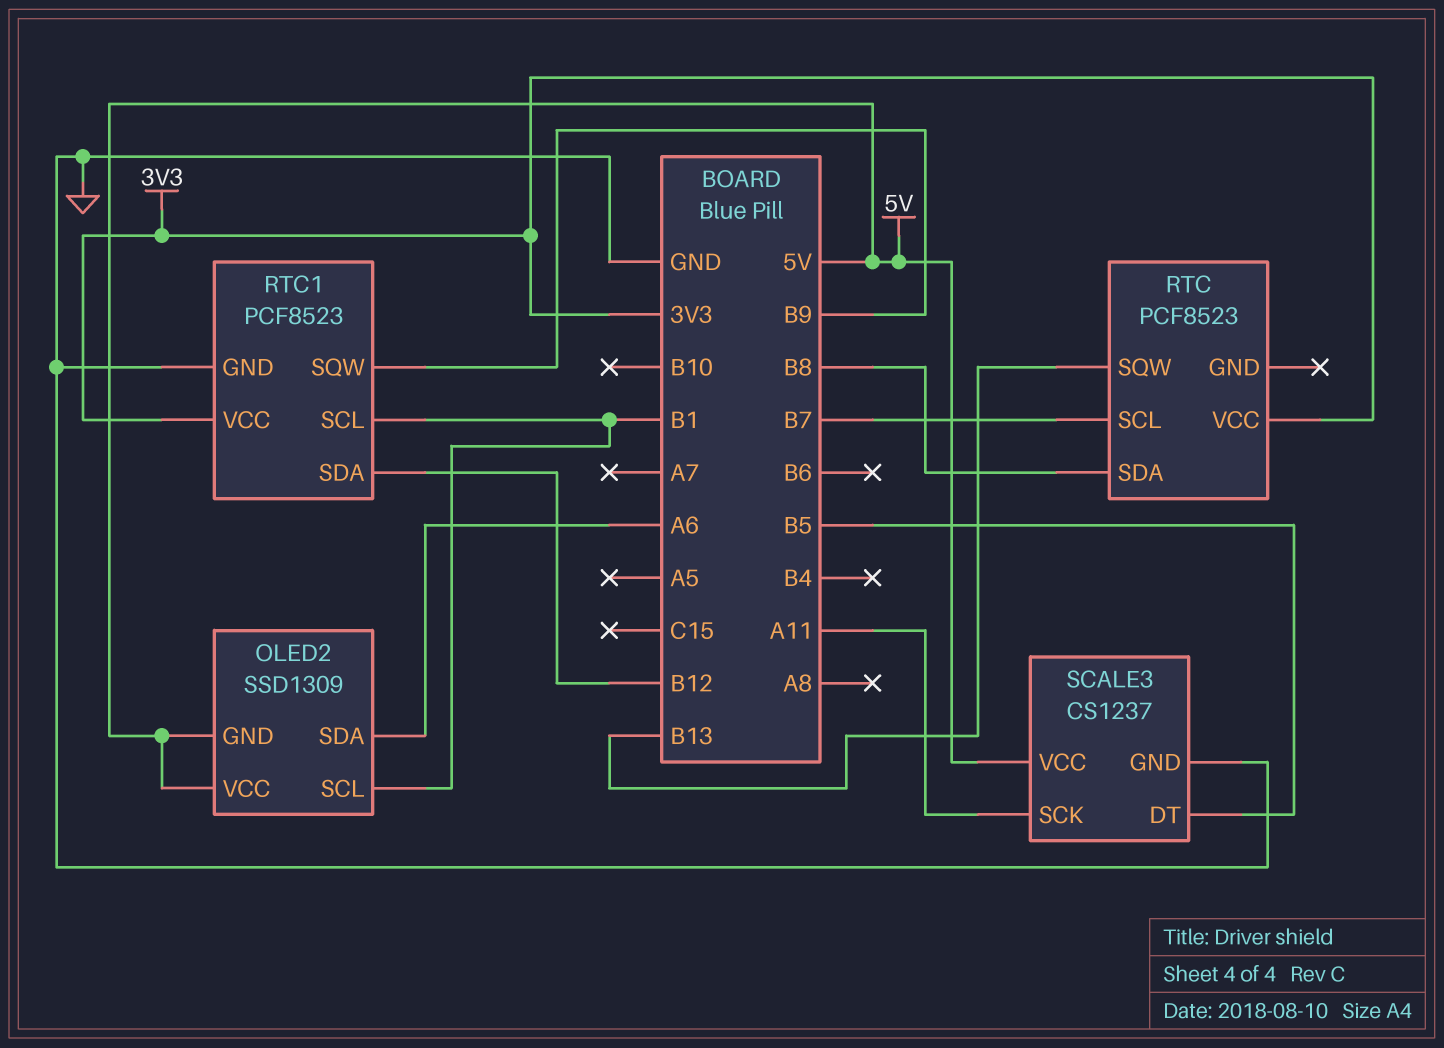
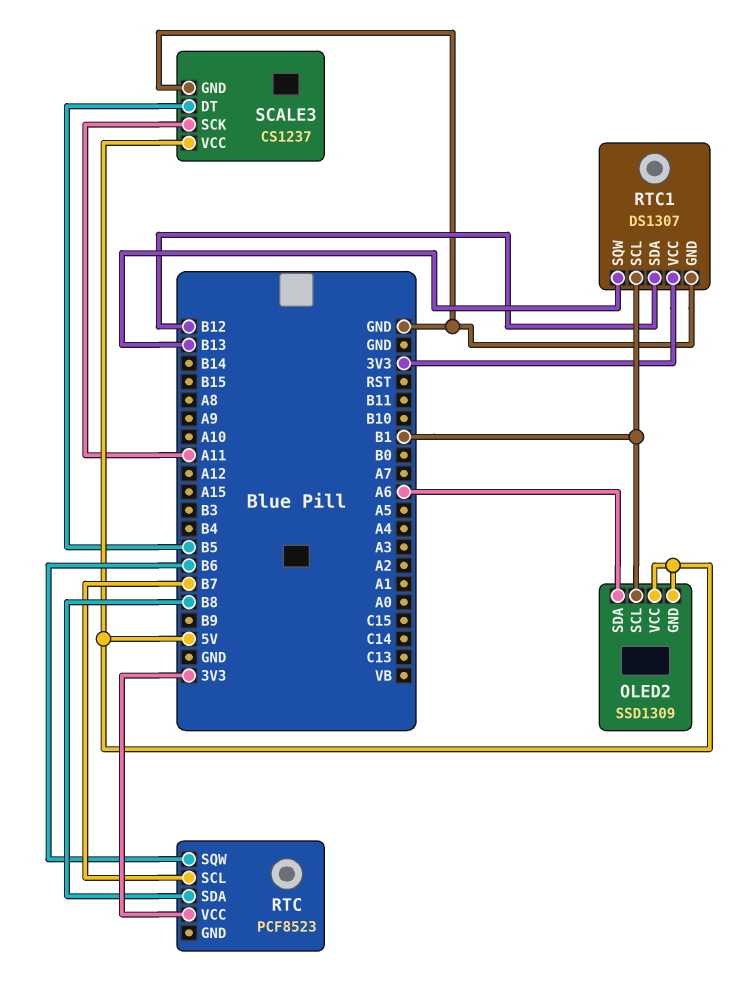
RTC pin SQW: B13 -> B6
RTC1: PCF8523 -> DS1307
RTC1 pin SQW: B9 -> B13

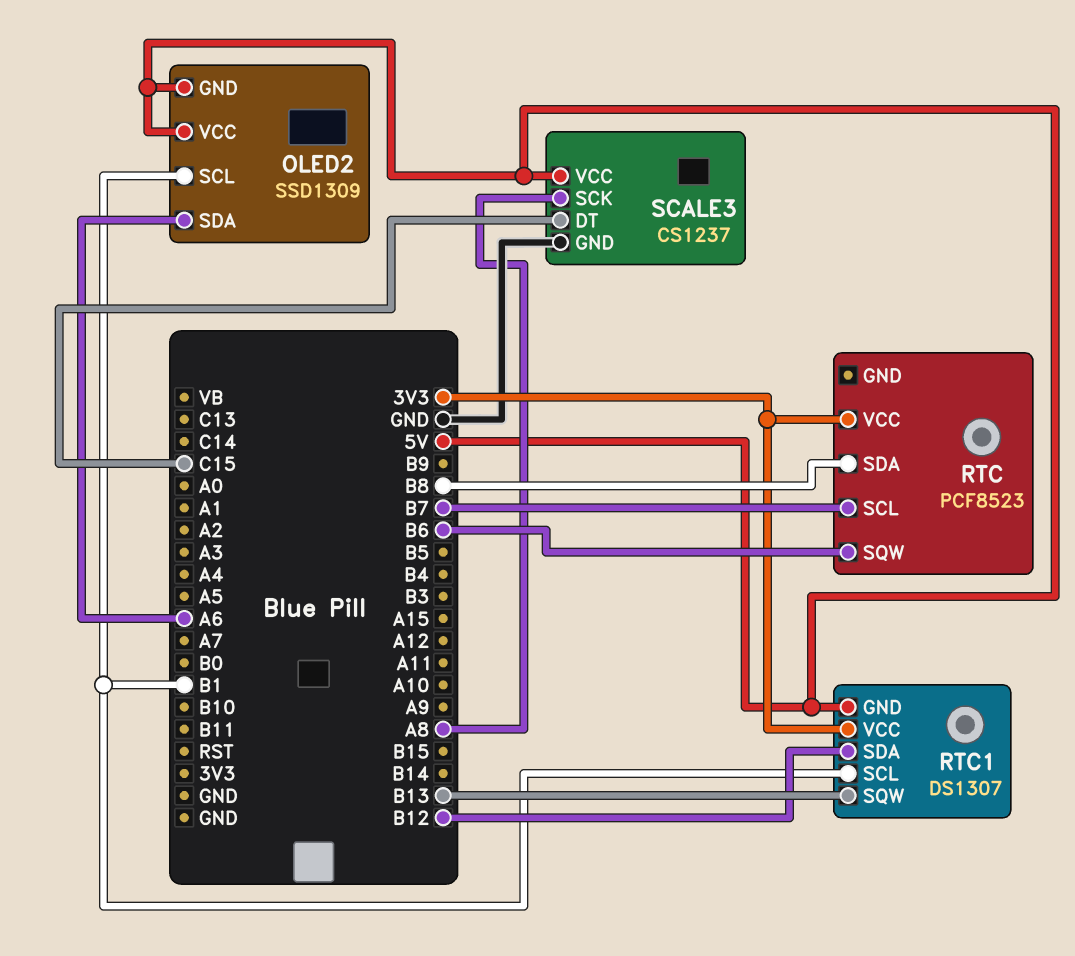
RTC1 pin GND: GND -> 5V
SCALE3 pin DT: B5 -> C15
SCALE3 pin SCK: A11 -> A8

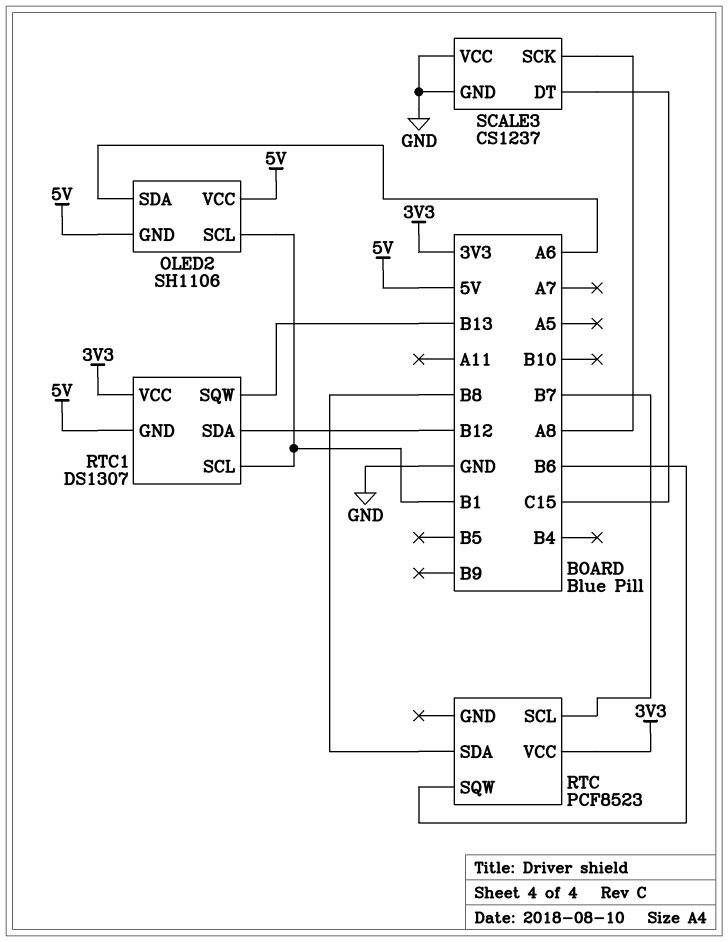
OLED2: SSD1309 -> SH1106
SCALE3 pin VCC: 5V -> GND

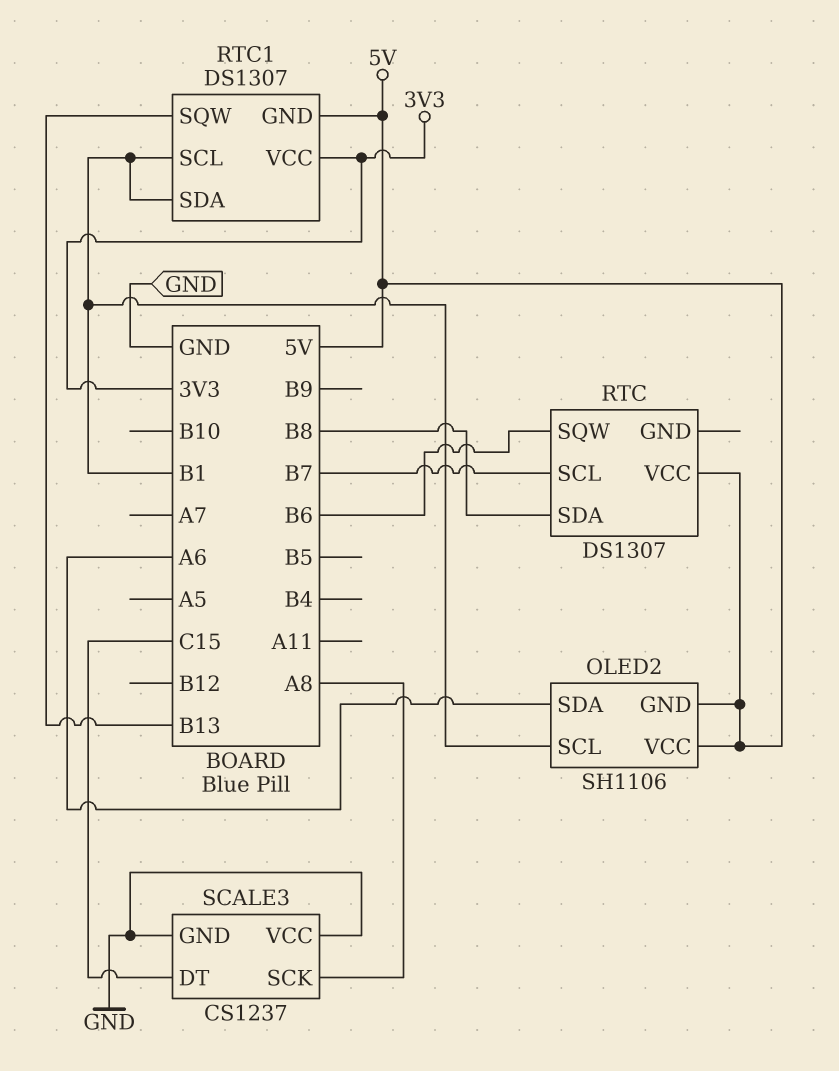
RTC: PCF8523 -> DS1307
RTC pin VCC: 3V3 -> 5V
RTC1 pin SDA: B12 -> B1

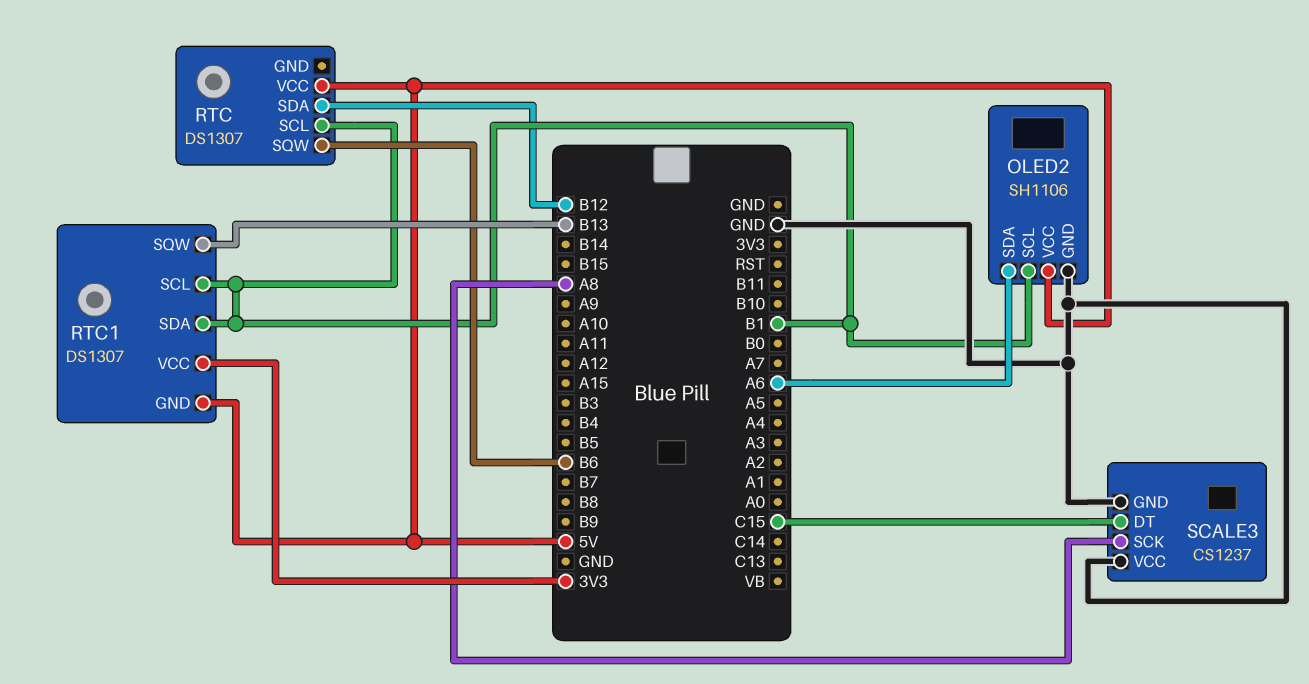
OLED2 pin GND: 5V -> GND
RTC pin SCL: B7 -> B1
RTC pin SDA: B8 -> B12

